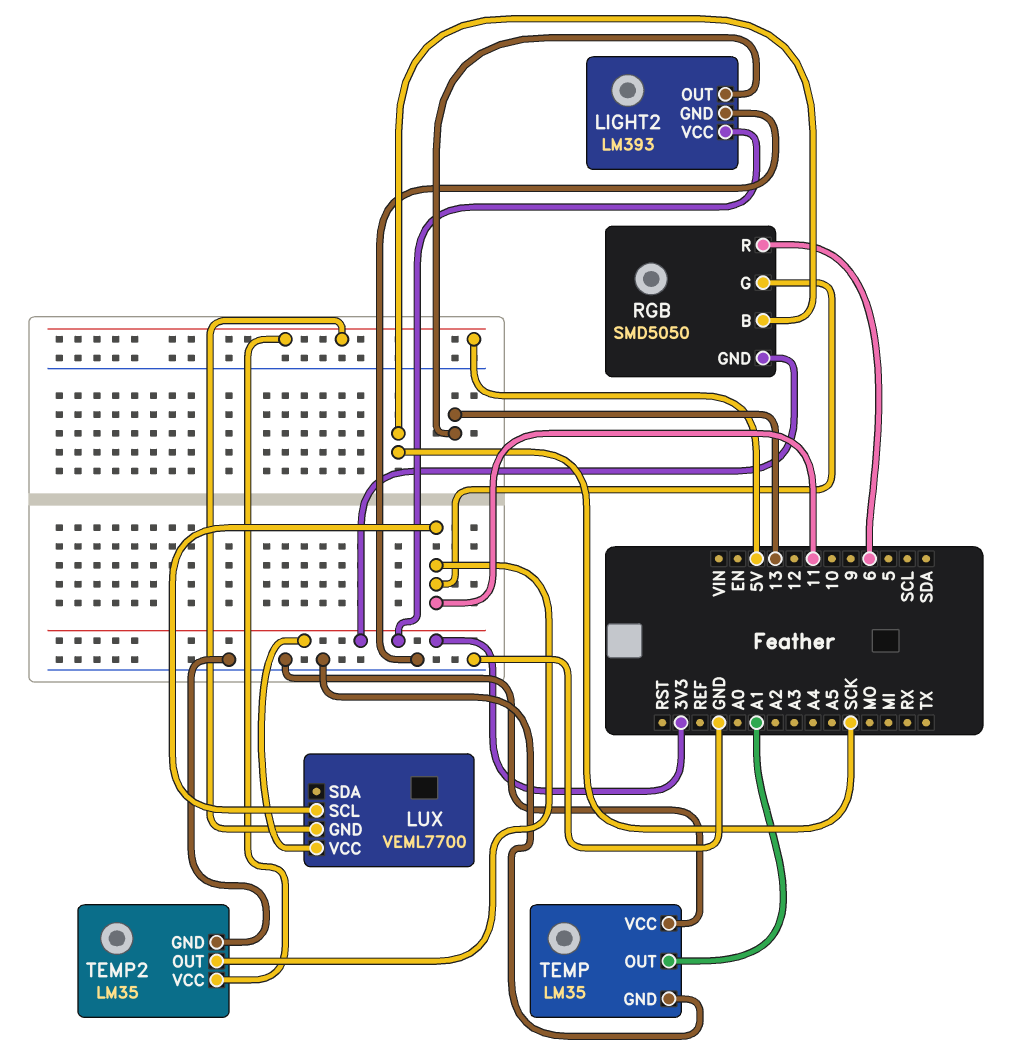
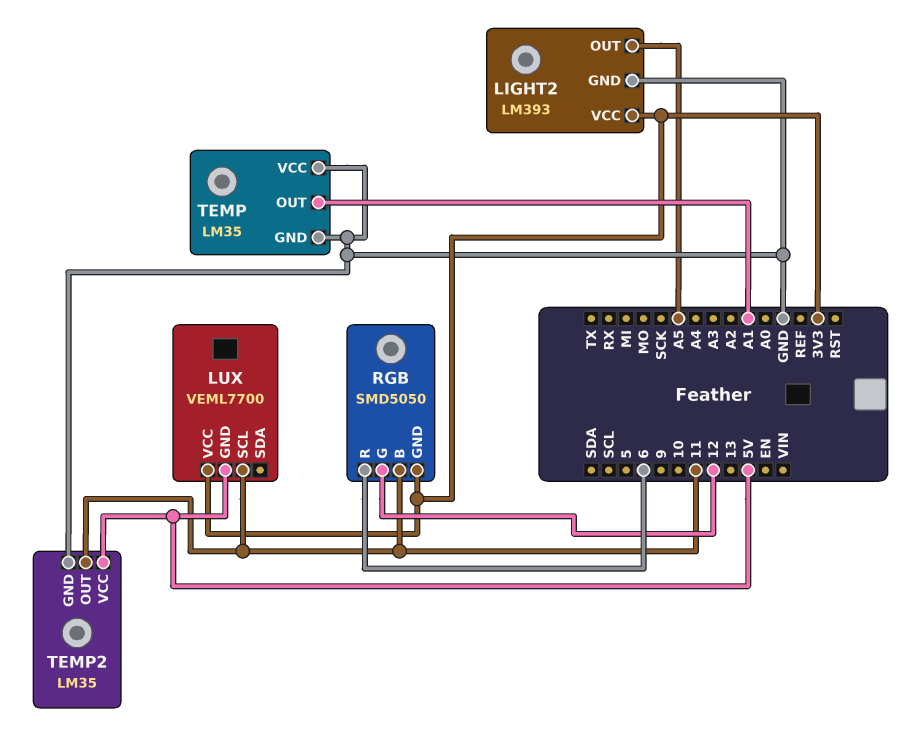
LIGHT2 pin OUT: 13 -> A5
RGB pin B: SCK -> 11
RGB pin G: 11 -> 12

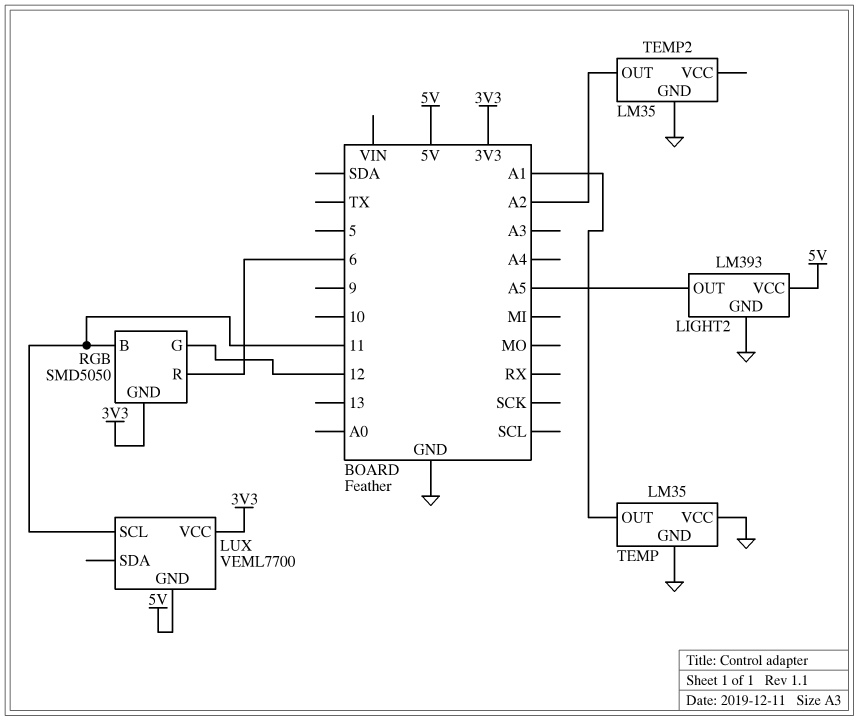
LIGHT2 pin VCC: 3V3 -> 5V
TEMP2 pin OUT: 11 -> A2
TEMP2 pin VCC: 5V -> none

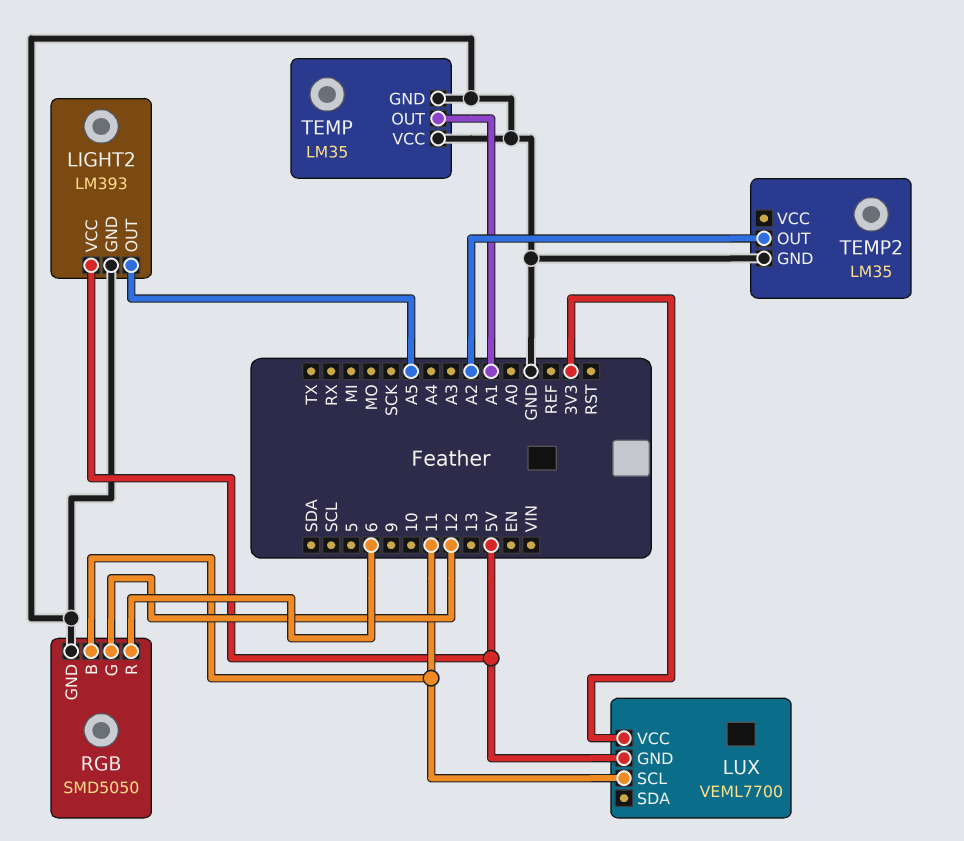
RGB pin GND: 3V3 -> GND

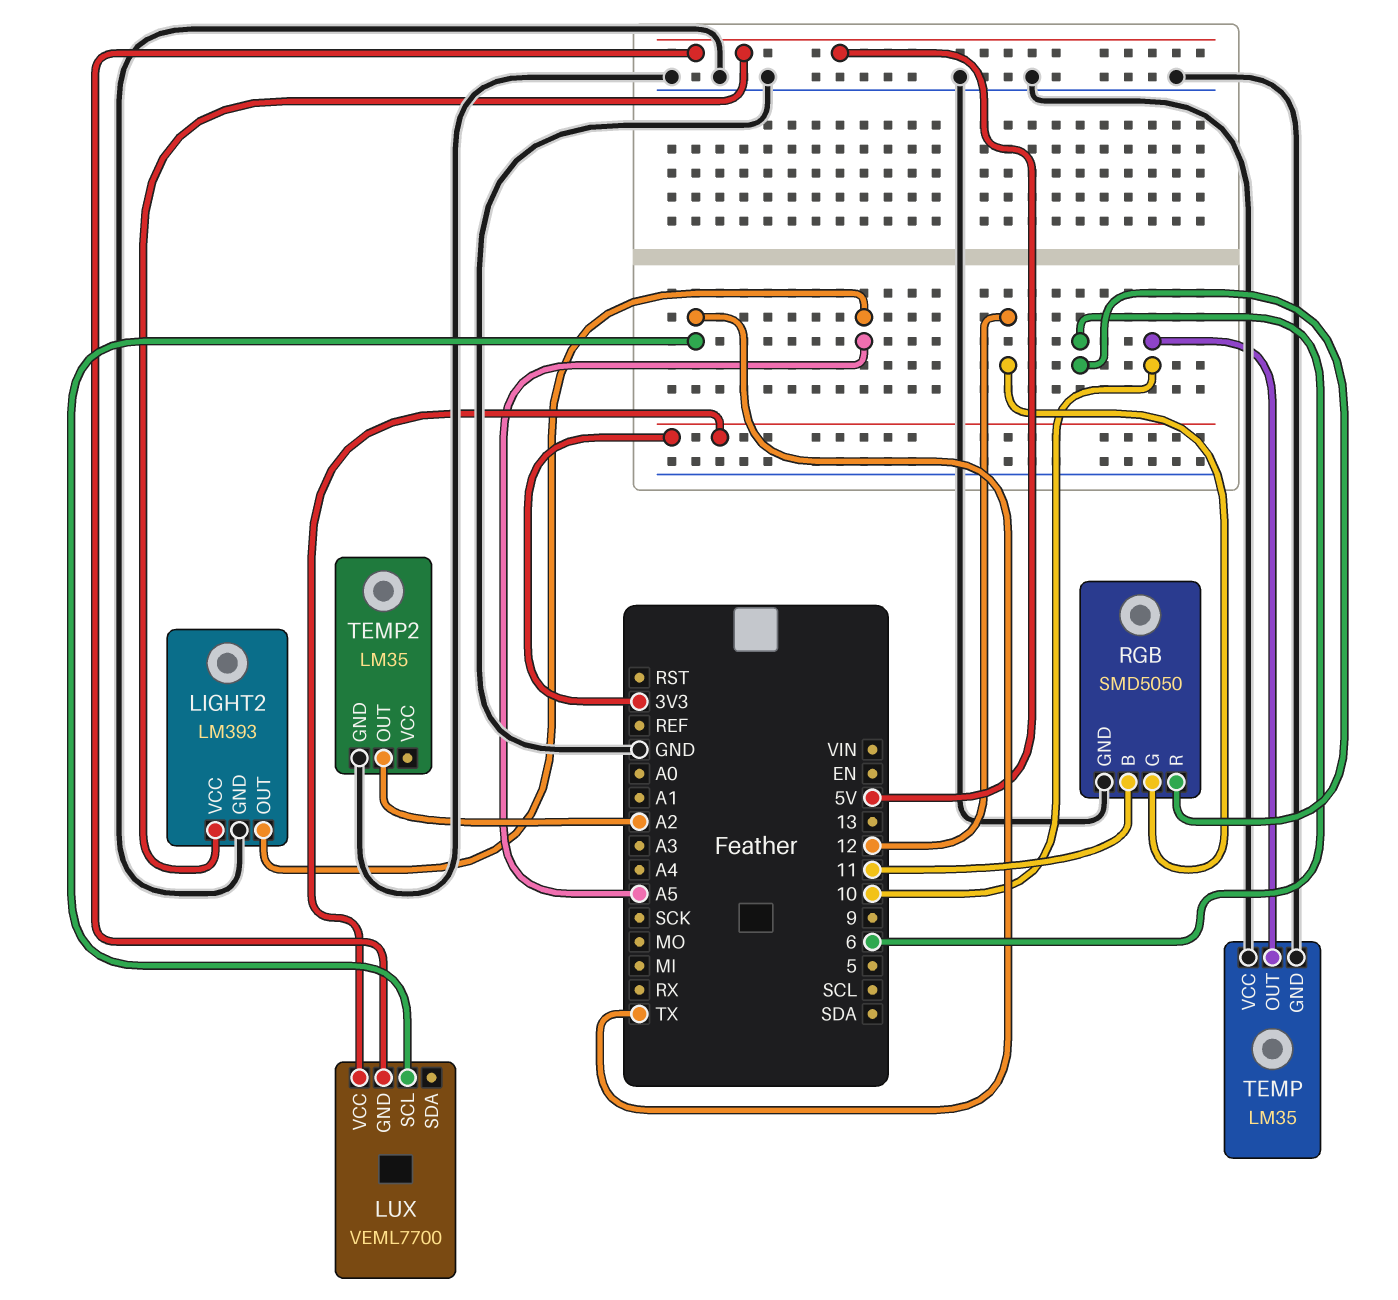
LUX pin SCL: 11 -> TX
TEMP pin OUT: A1 -> 10

